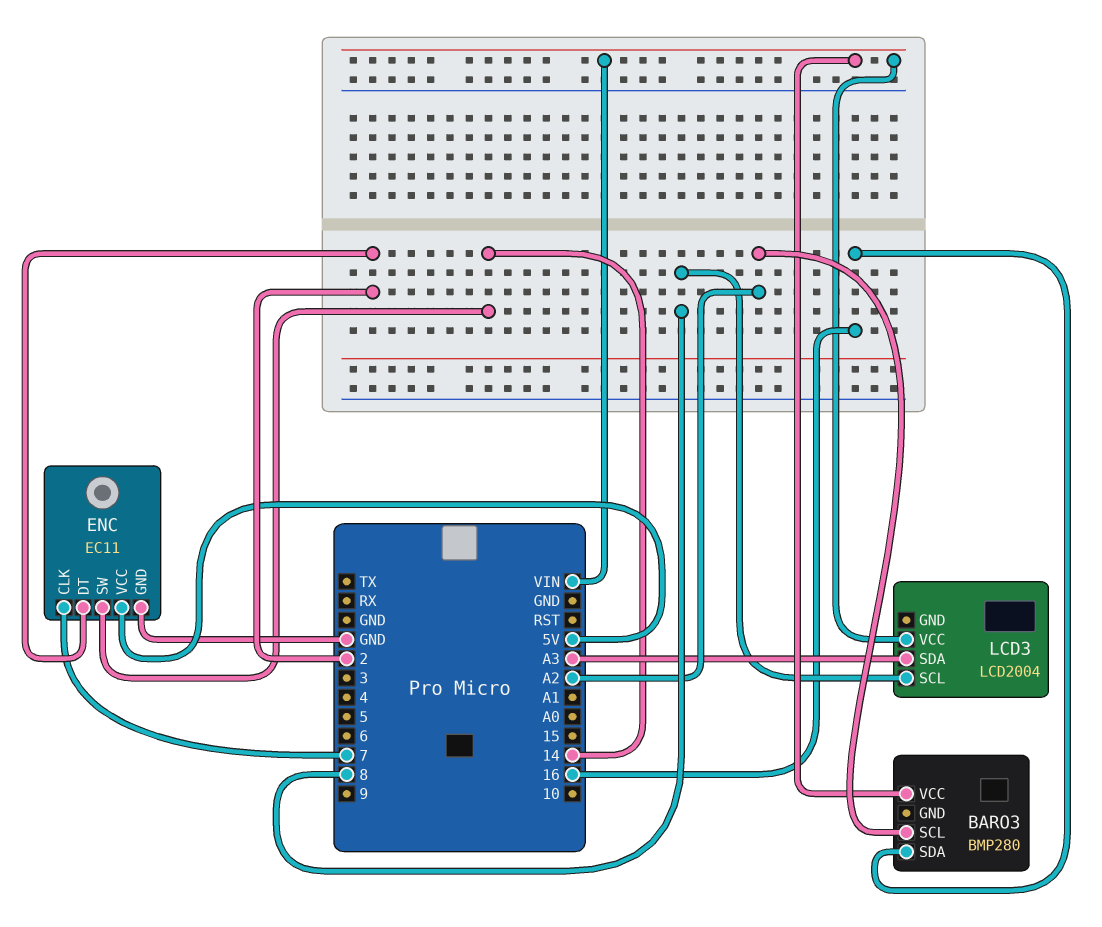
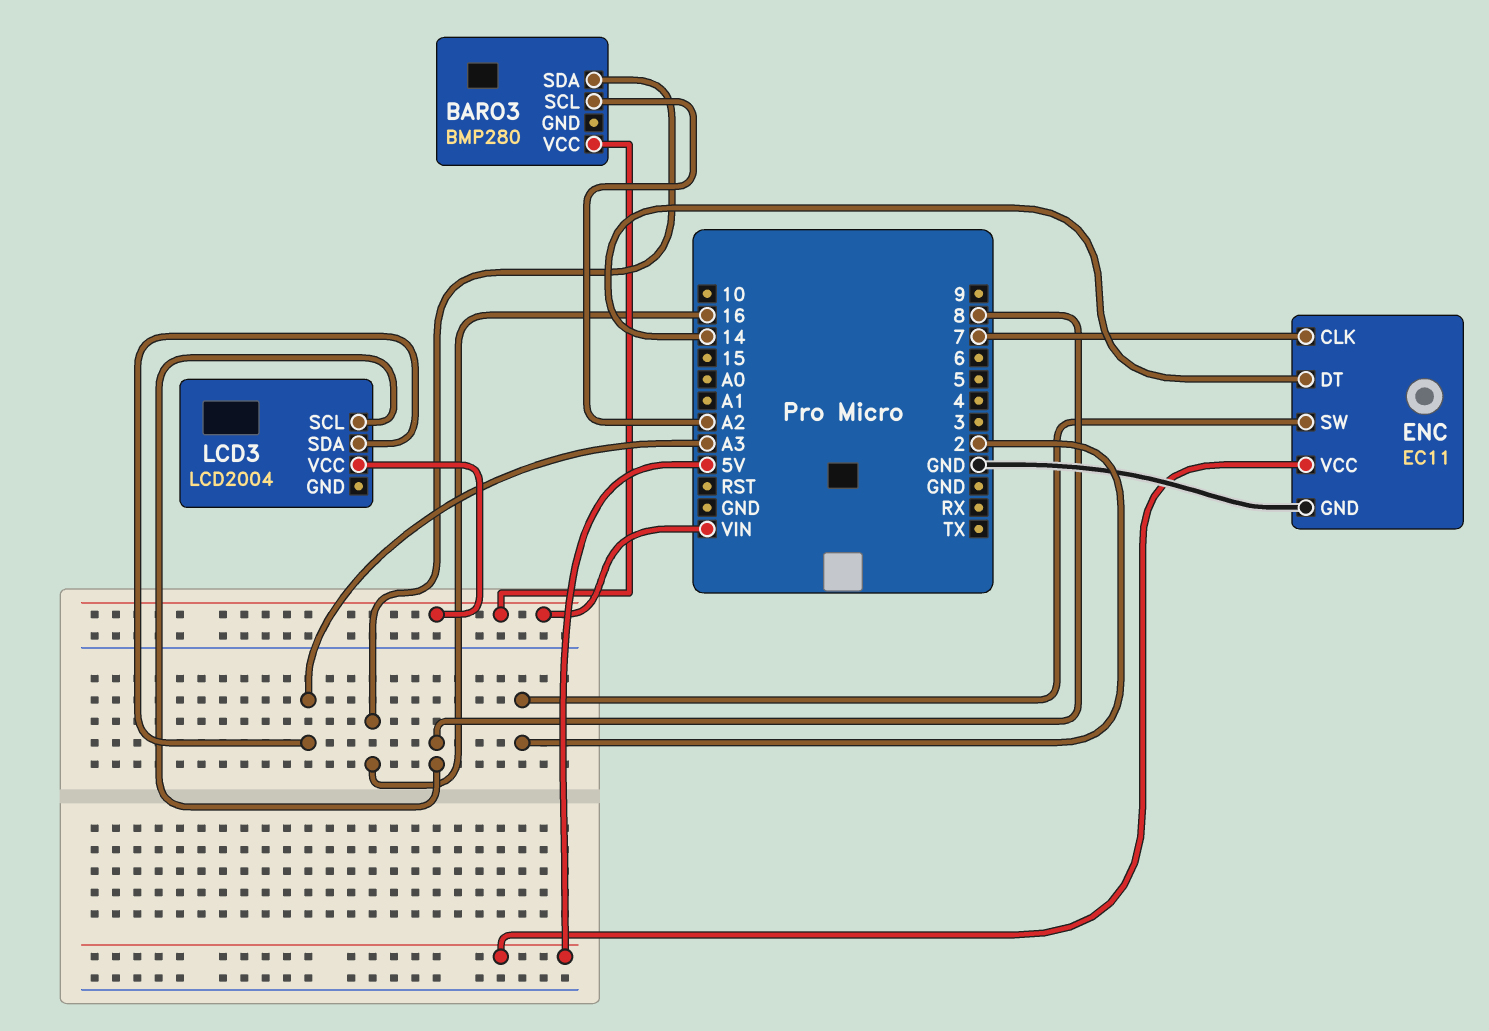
ENC pin DT: 2 -> 14
ENC pin SW: 14 -> 2

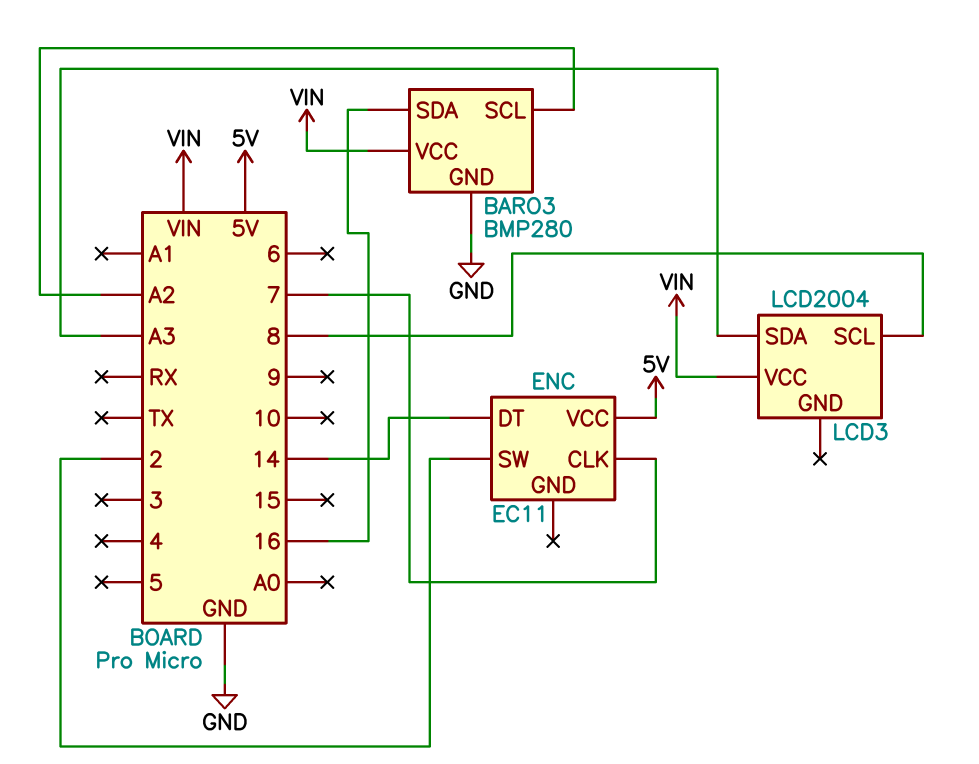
BARO3 pin GND: none -> GND
ENC pin GND: GND -> none

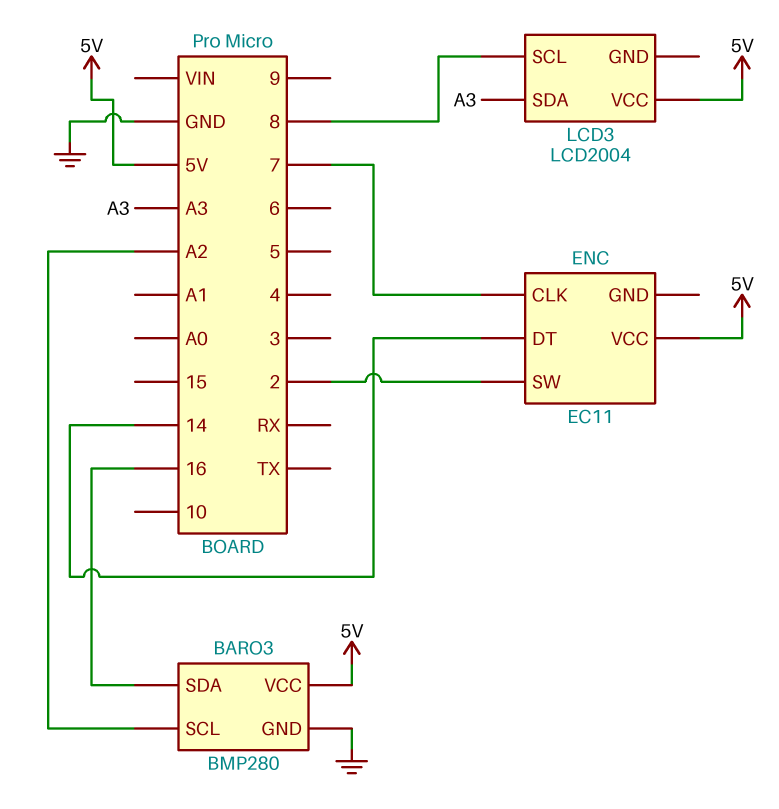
BARO3 pin VCC: VIN -> 5V
LCD3 pin VCC: VIN -> 5V

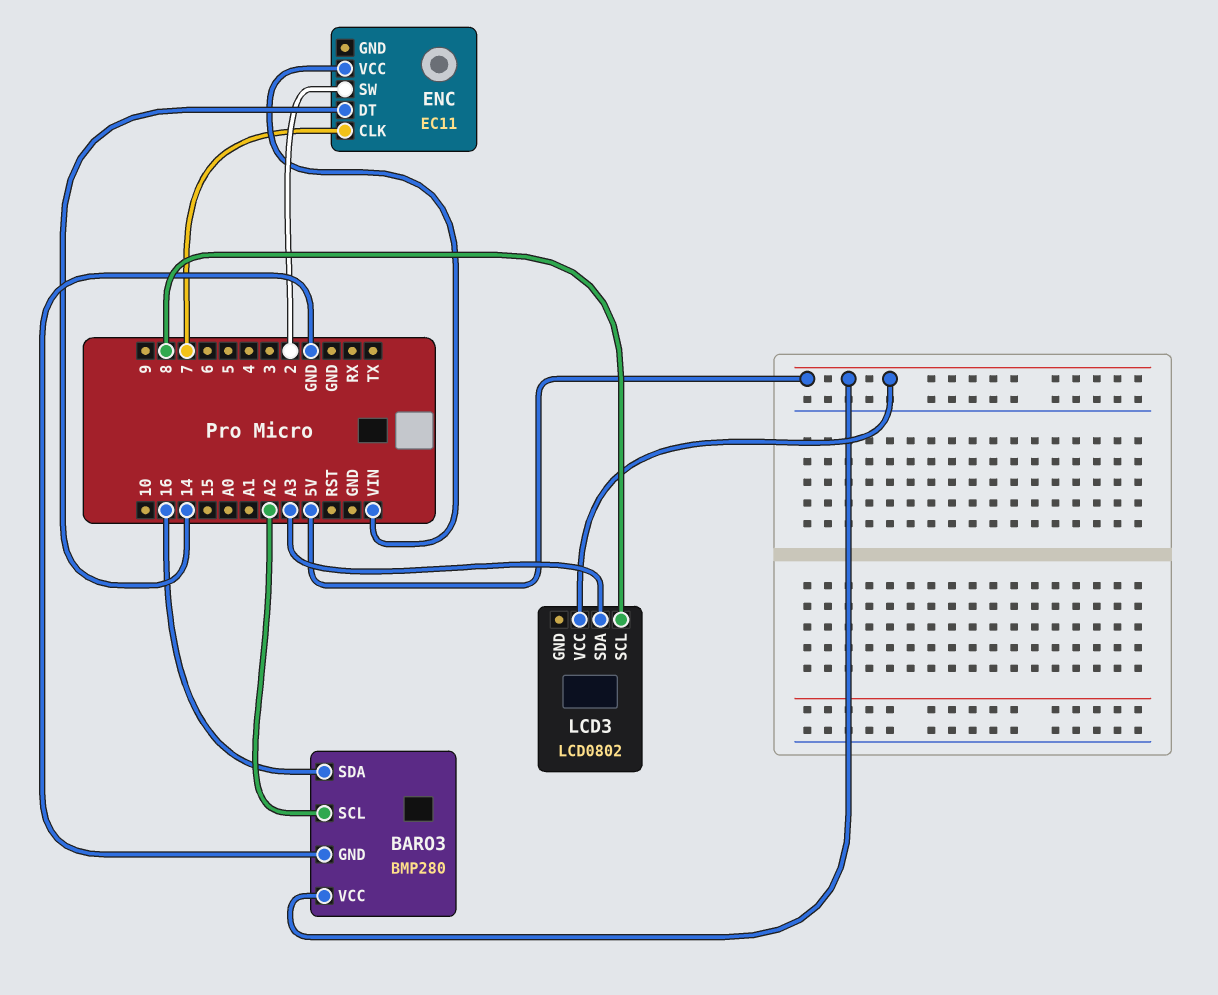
ENC pin VCC: 5V -> VIN
LCD3: LCD2004 -> LCD0802

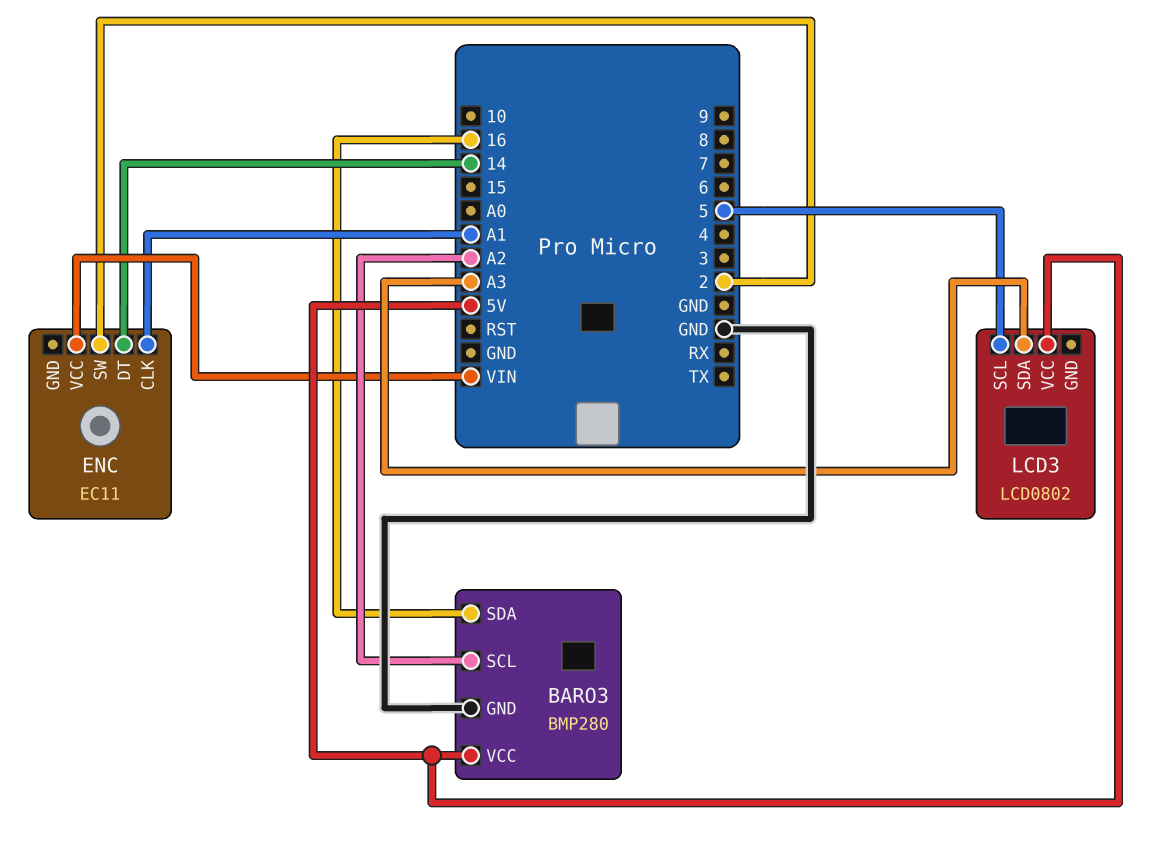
ENC pin CLK: 7 -> A1
LCD3 pin SCL: 8 -> 5

